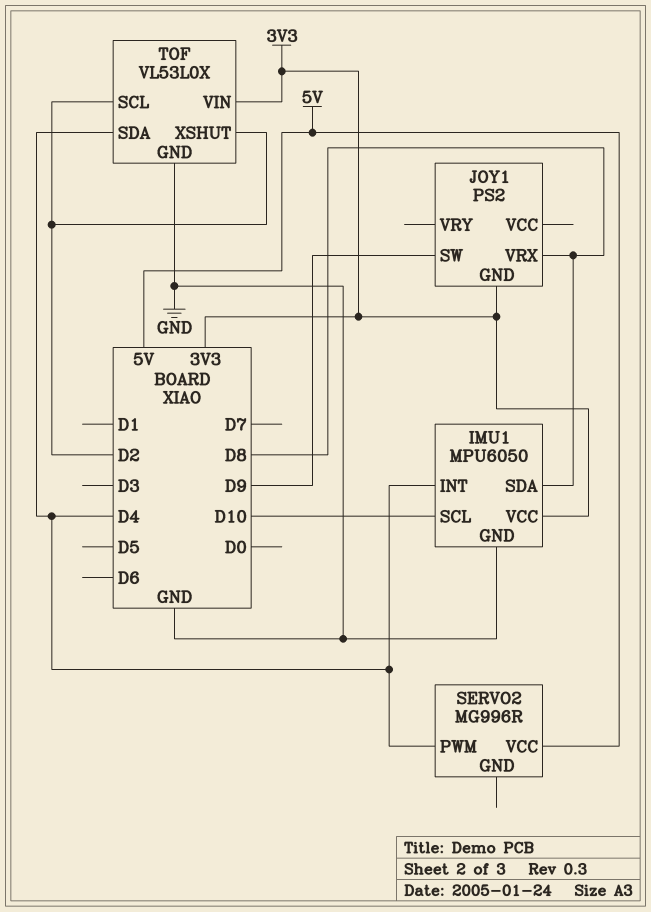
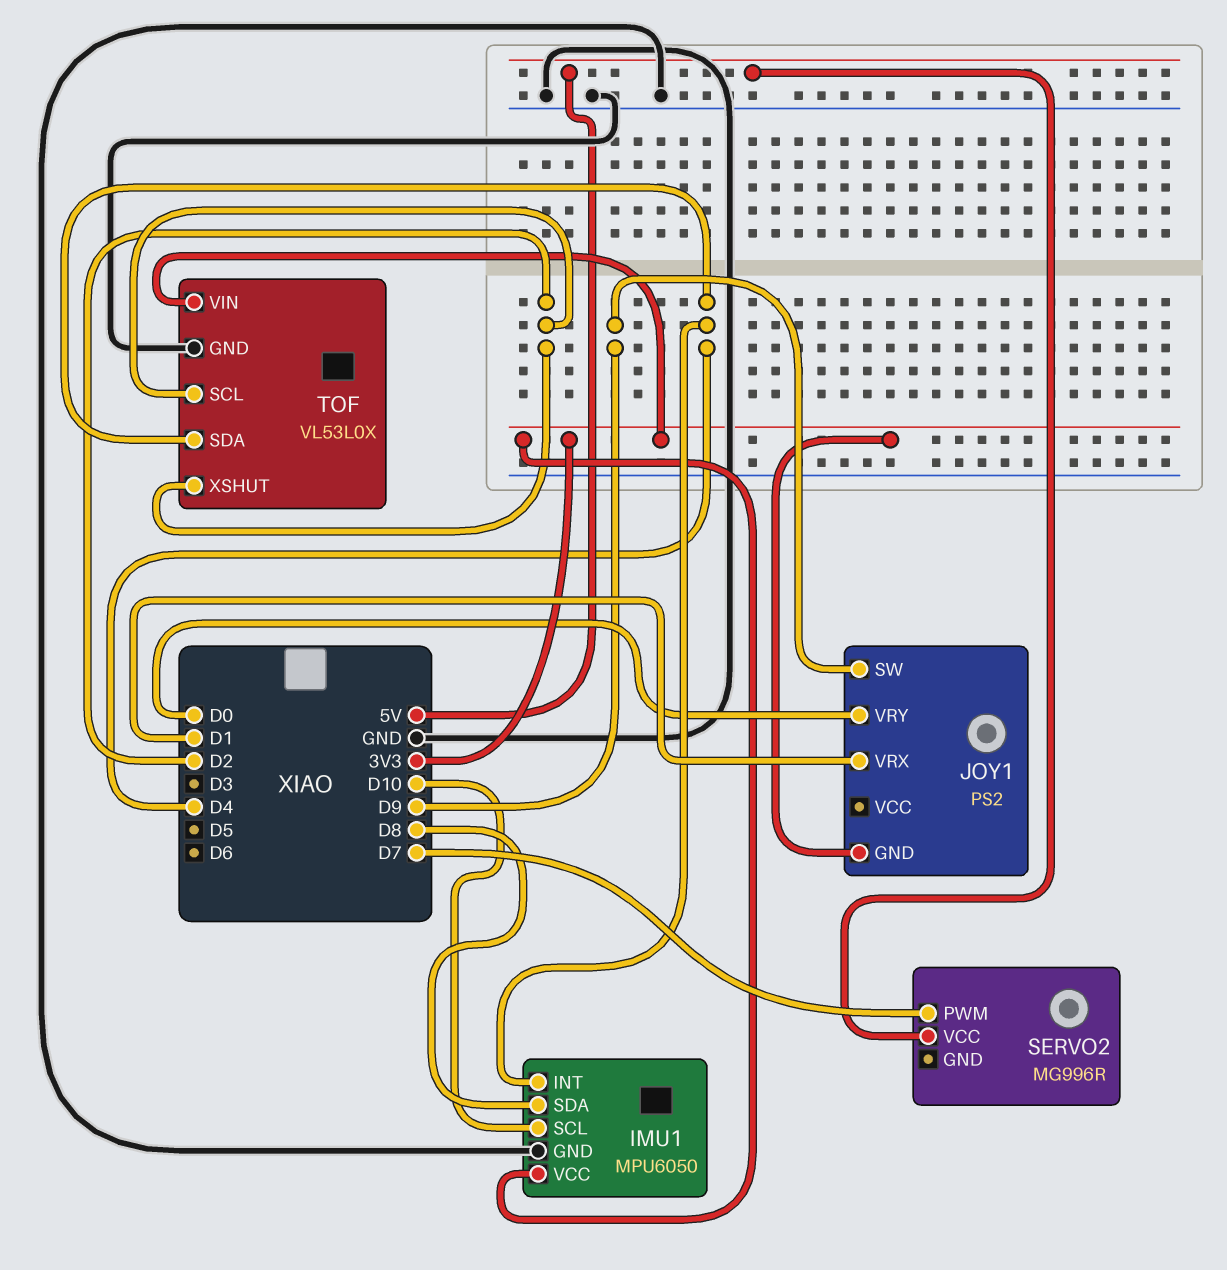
JOY1 pin VRX: D8 -> D1
JOY1 pin VRY: none -> D0
SERVO2 pin PWM: D4 -> D7

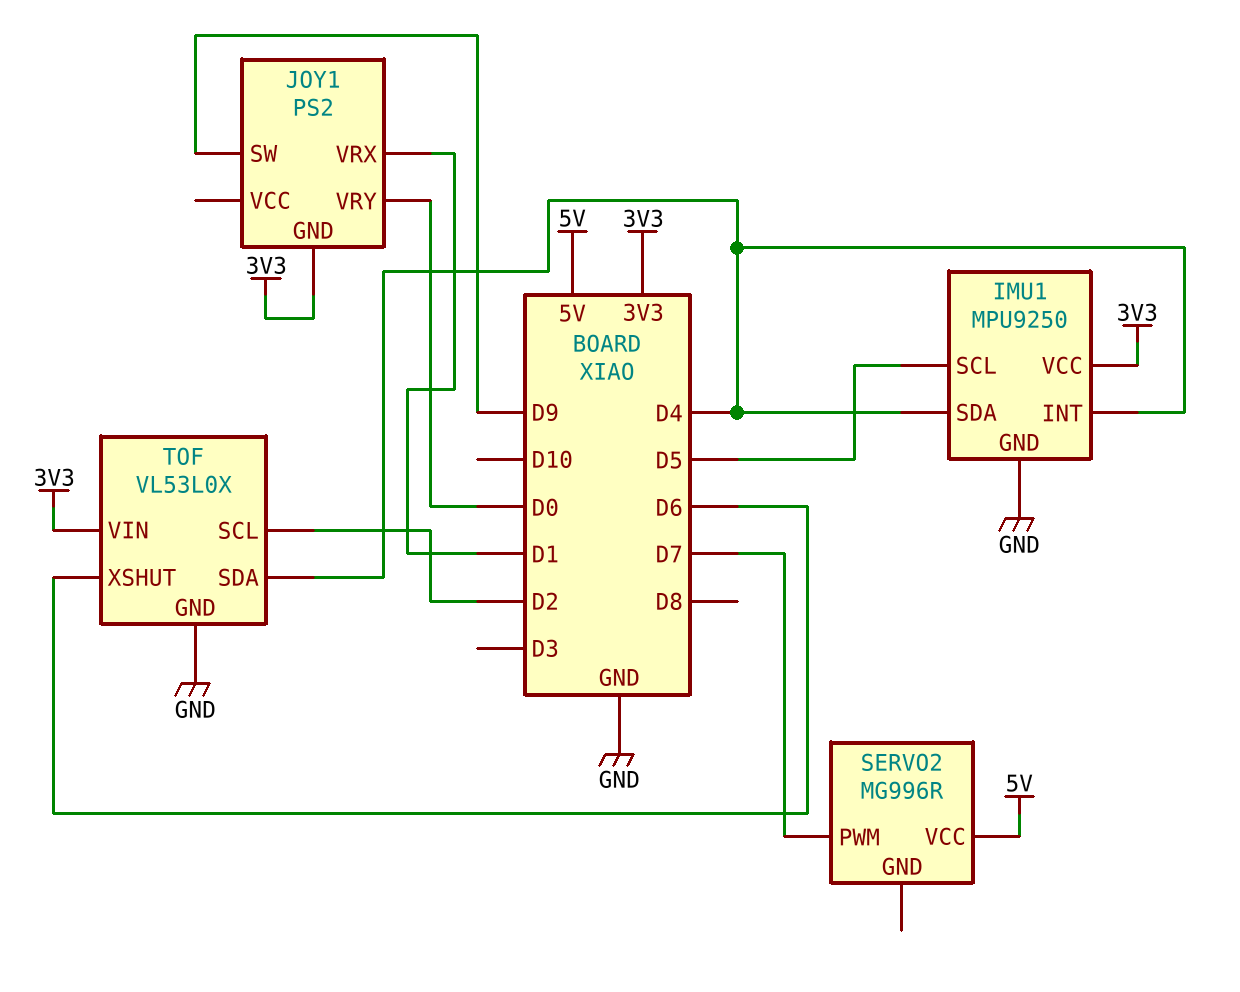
IMU1: MPU6050 -> MPU9250
IMU1 pin SCL: D10 -> D5
IMU1 pin SDA: D8 -> D4
TOF pin XSHUT: D2 -> D6

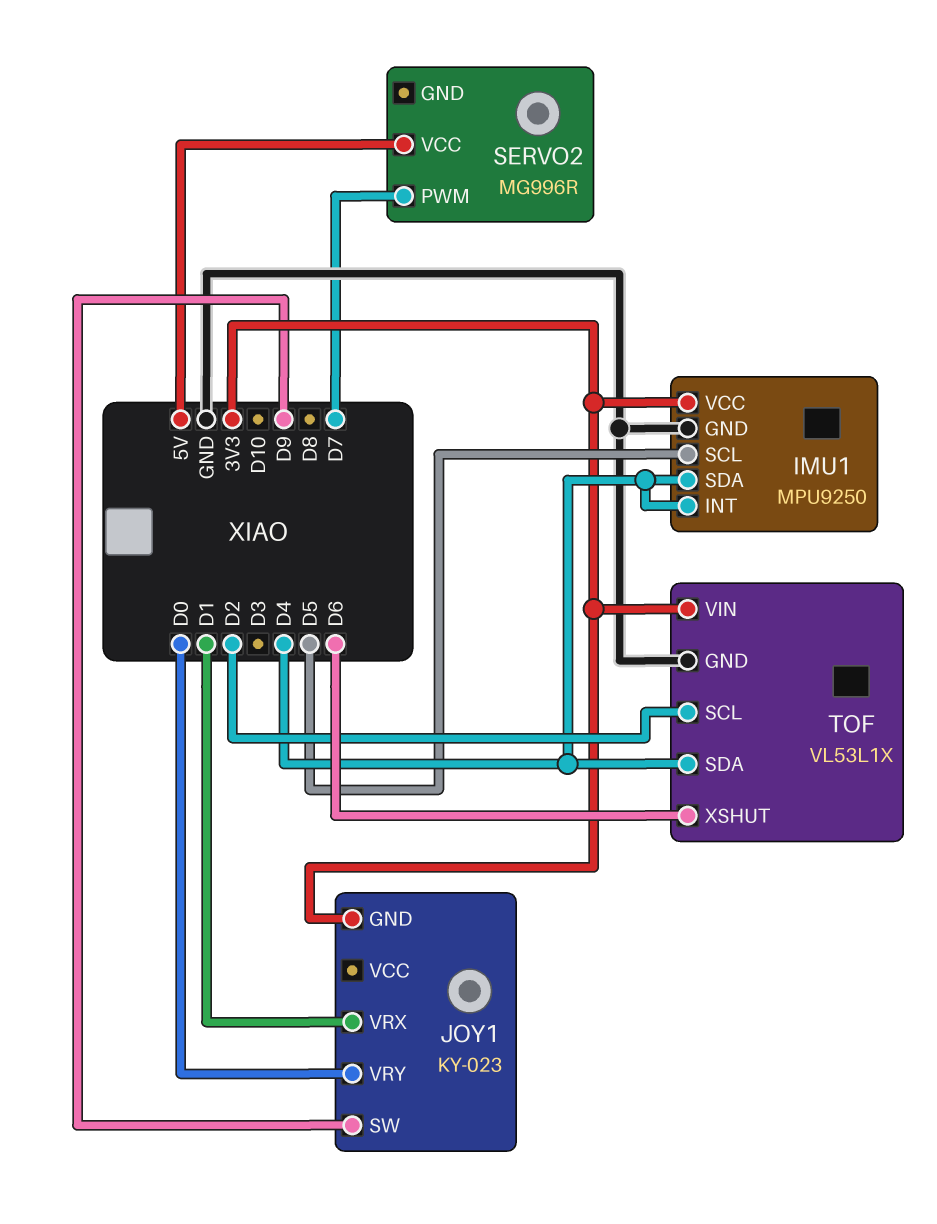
JOY1: PS2 -> KY-023
TOF: VL53L0X -> VL53L1X

